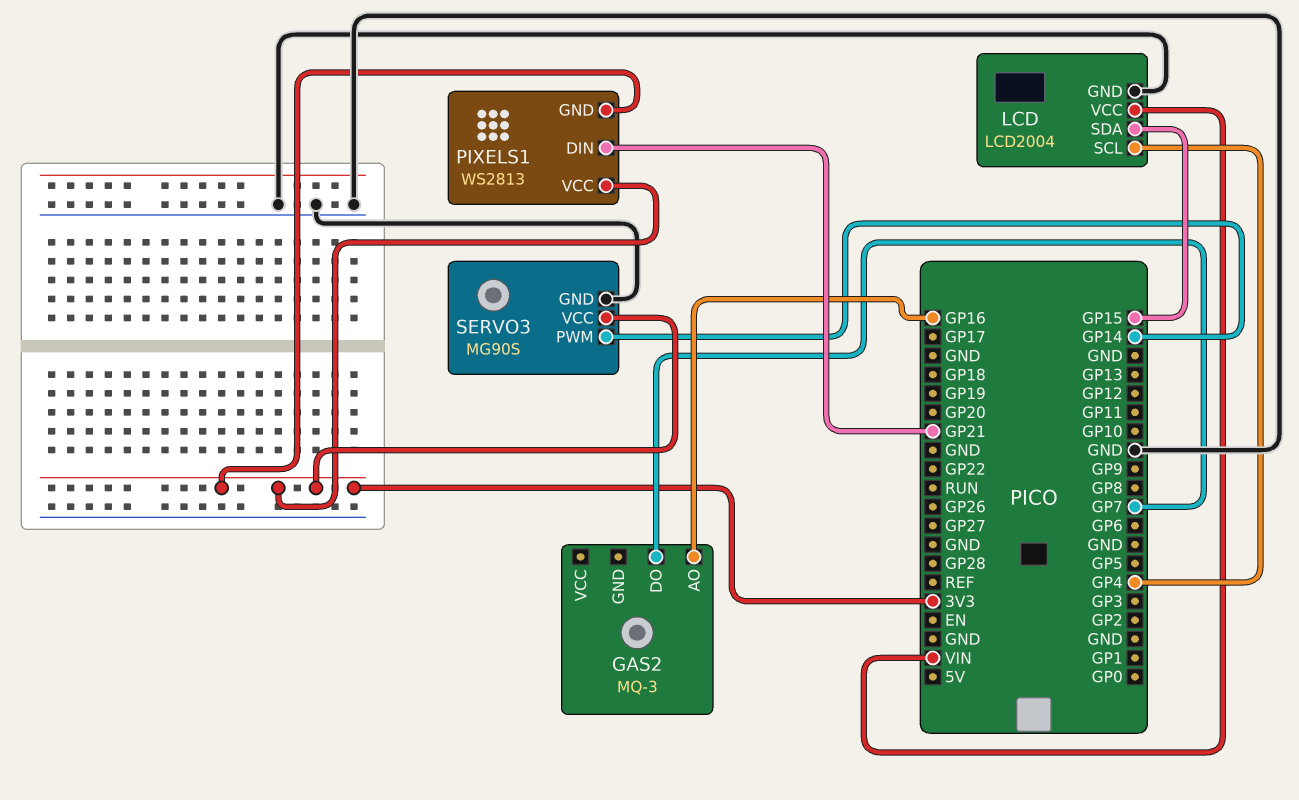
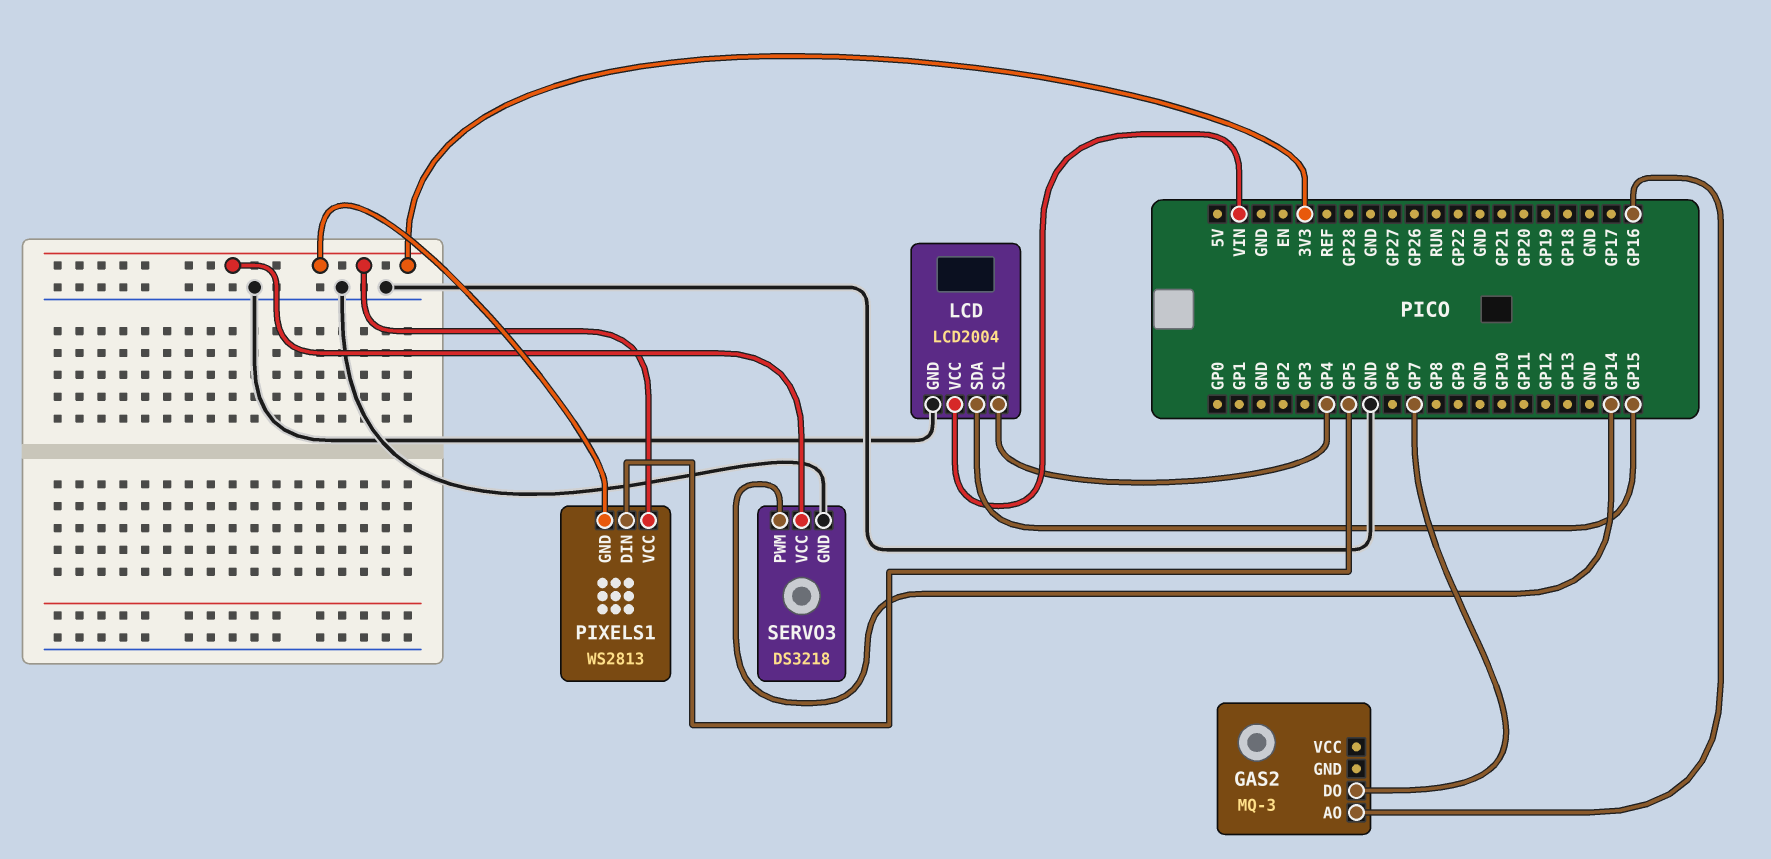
PIXELS1 pin DIN: GP21 -> GP5
SERVO3: MG90S -> DS3218

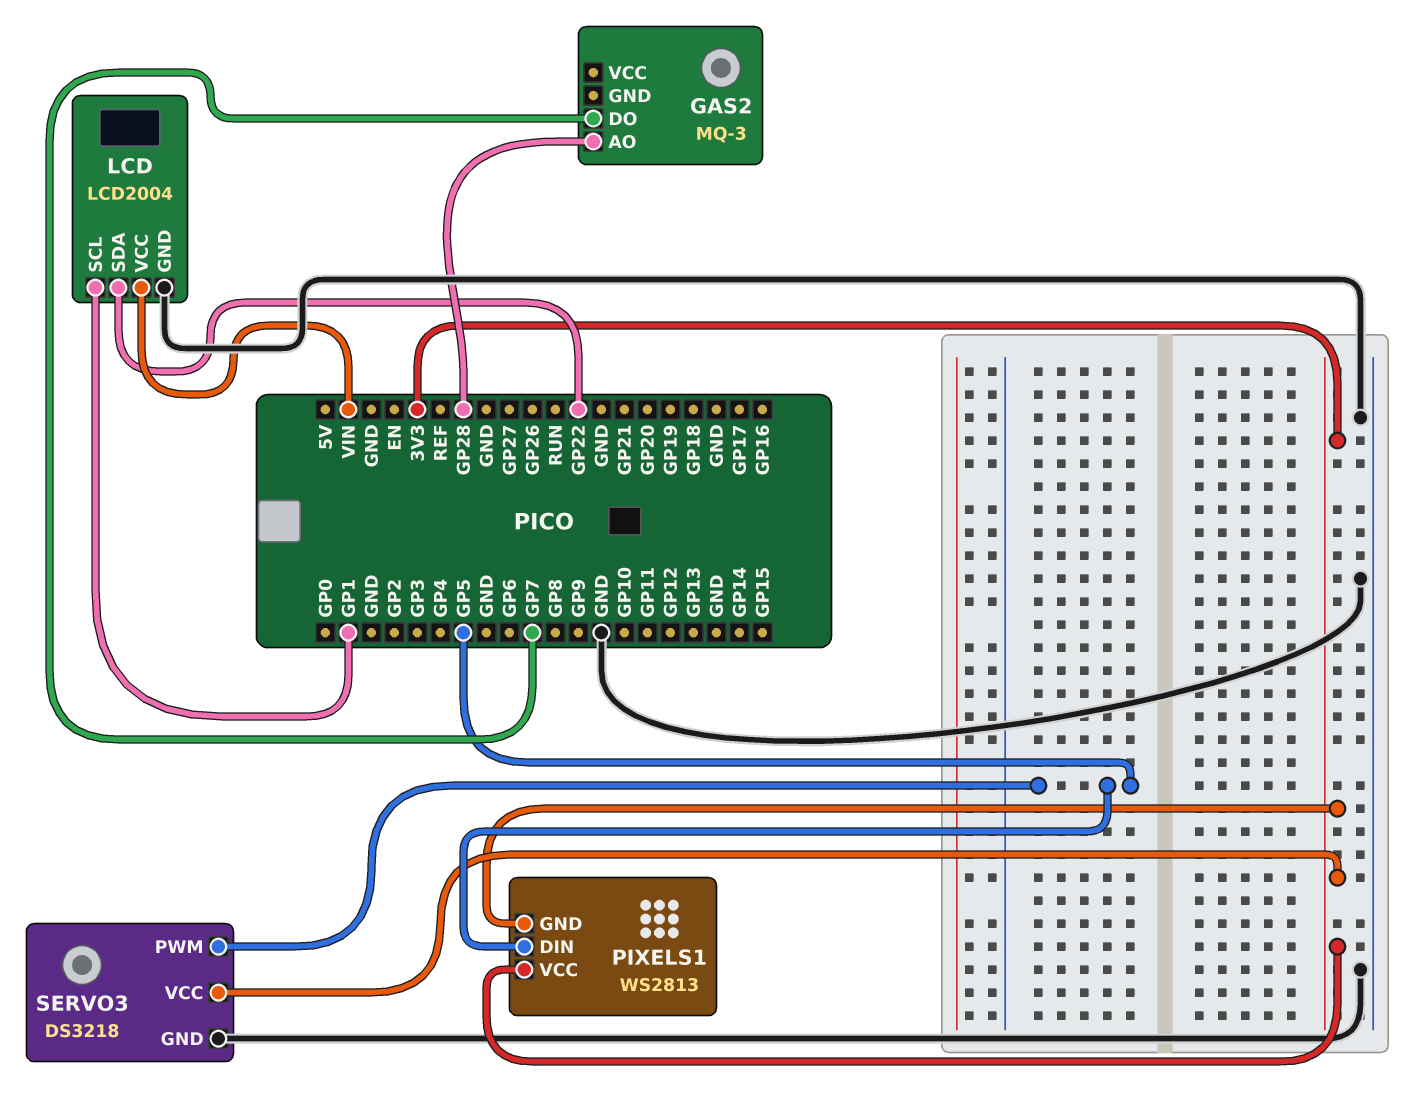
GAS2 pin AO: GP16 -> GP28
LCD pin SCL: GP4 -> GP1
LCD pin SDA: GP15 -> GP22
SERVO3 pin PWM: GP14 -> GP5

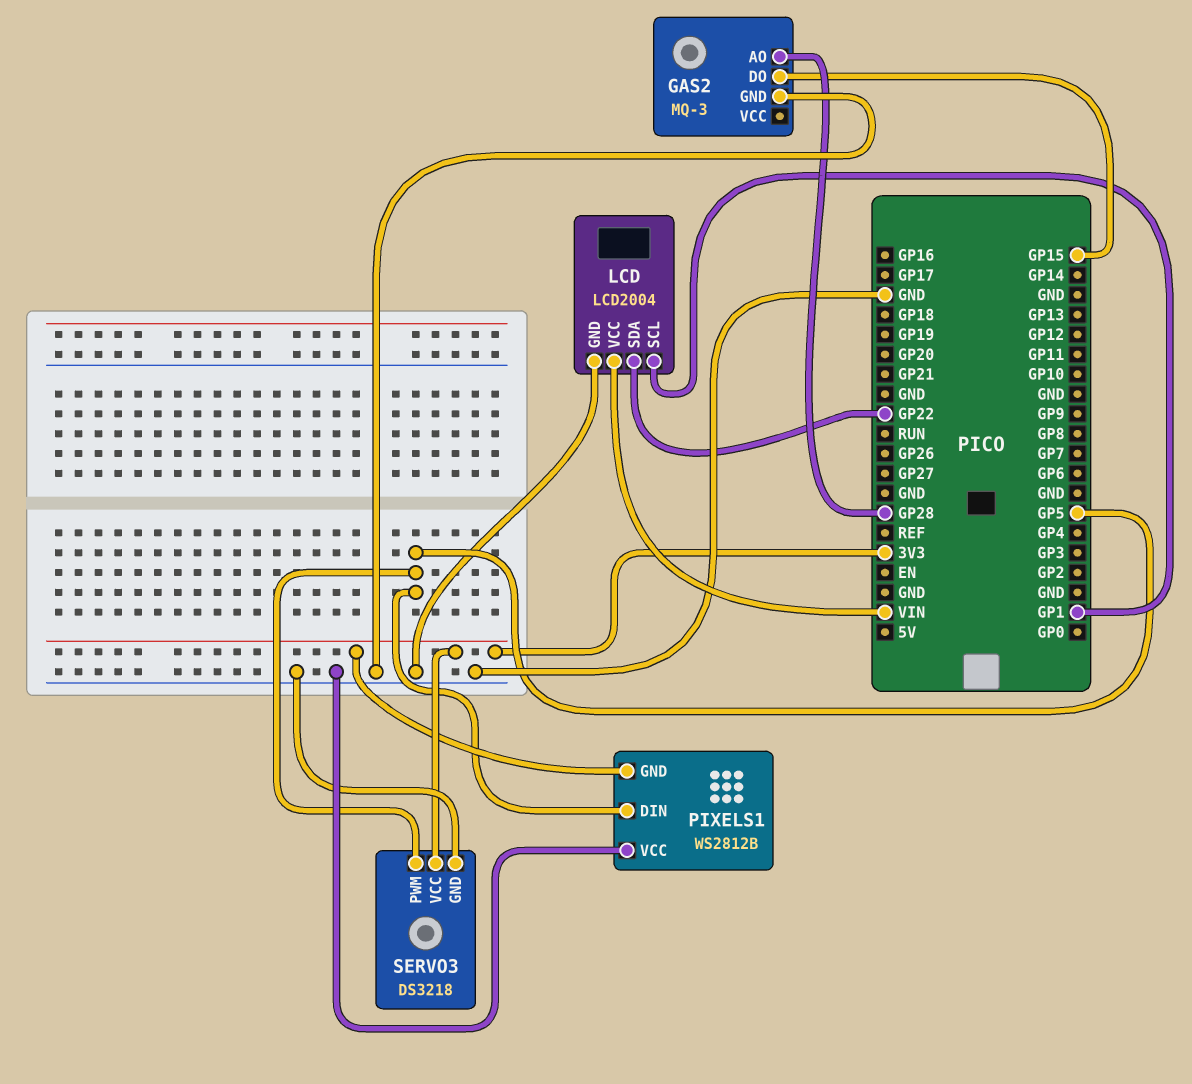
GAS2 pin DO: GP7 -> GP15
GAS2 pin GND: none -> GND
PIXELS1: WS2813 -> WS2812B
PIXELS1 pin VCC: 3V3 -> GND

